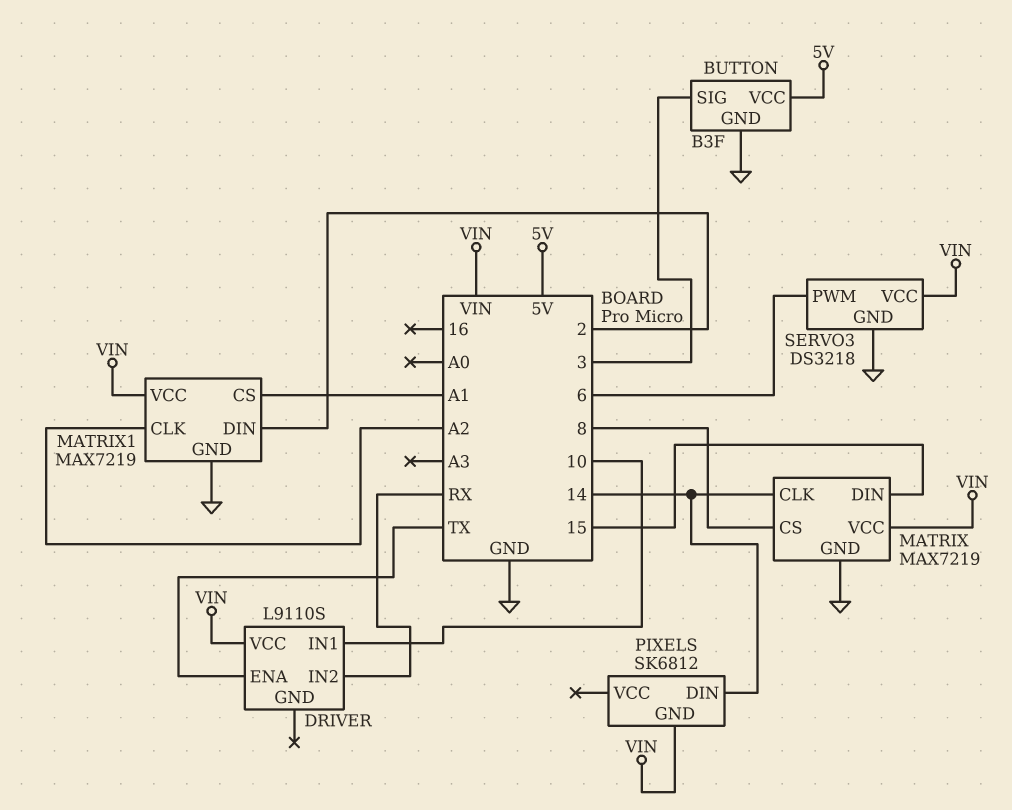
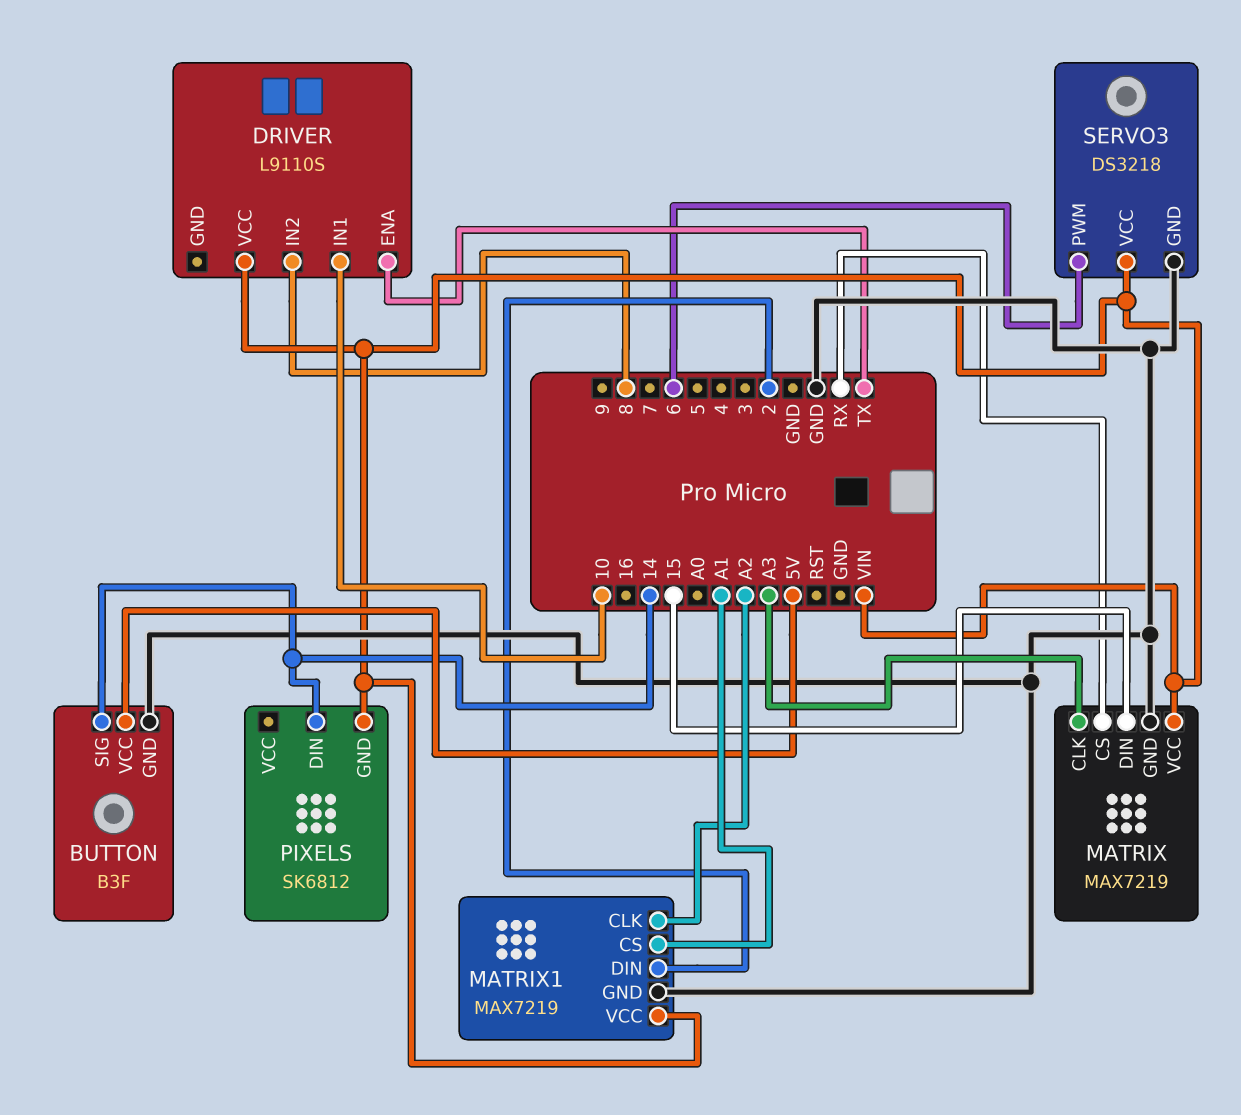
BUTTON pin SIG: 3 -> 14
DRIVER pin IN2: RX -> 8
MATRIX pin CLK: 14 -> A3
MATRIX pin CS: 8 -> RX

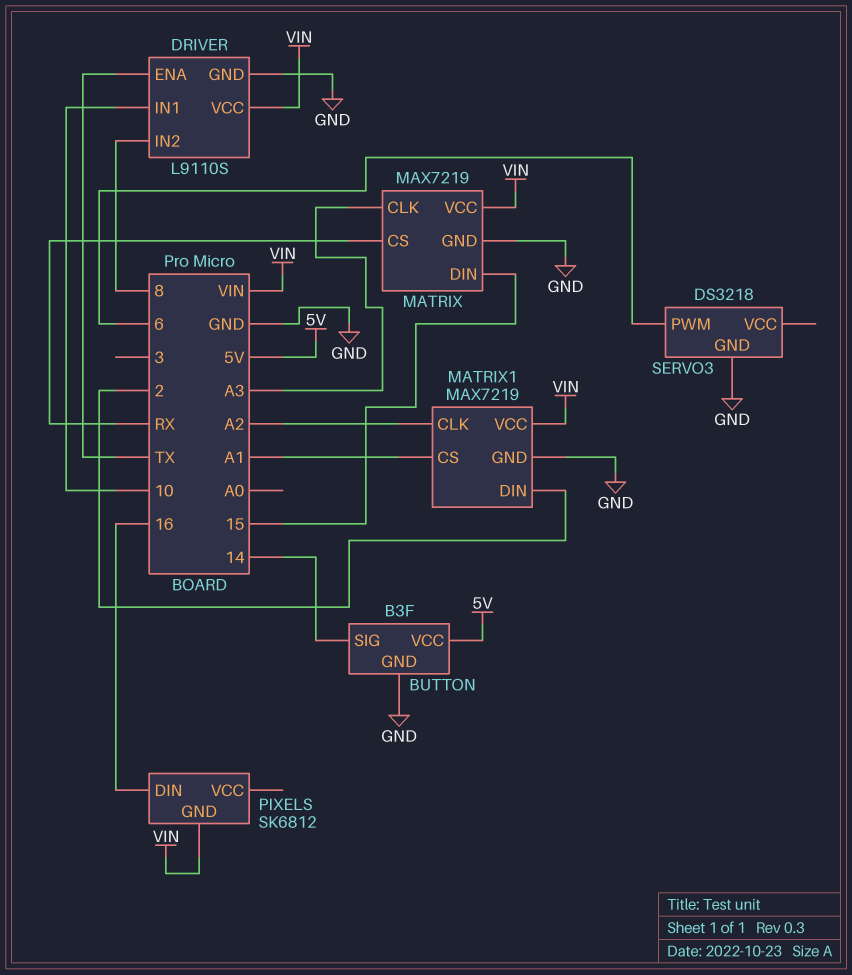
DRIVER pin GND: none -> GND
PIXELS pin DIN: 14 -> 16
SERVO3 pin VCC: VIN -> none

